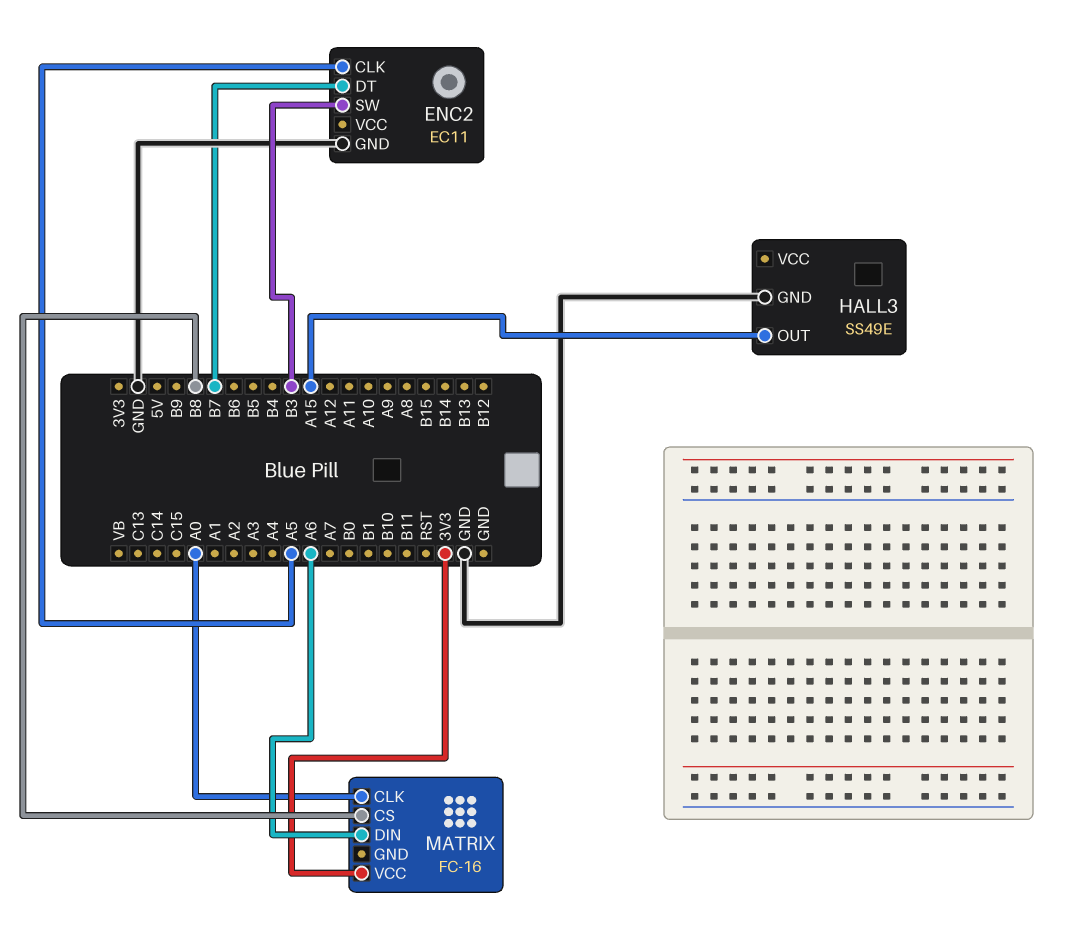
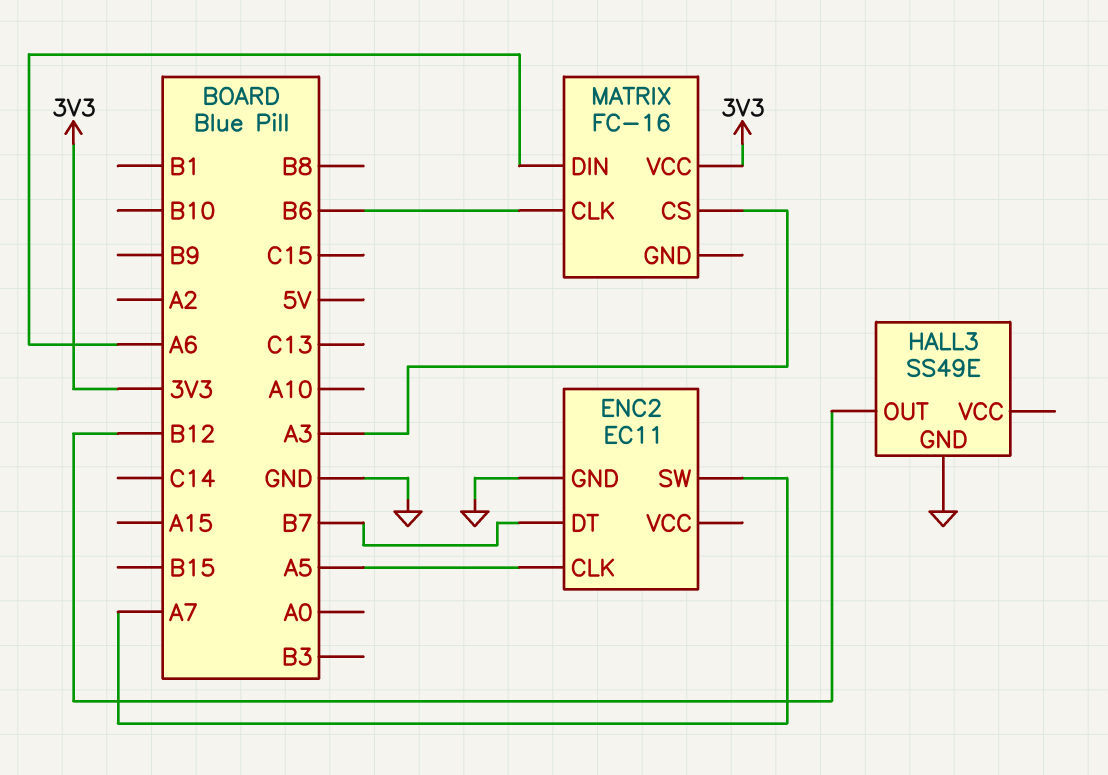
ENC2 pin SW: B3 -> A7
HALL3 pin OUT: A15 -> B12
MATRIX pin CLK: A0 -> B6
MATRIX pin CS: B8 -> A3

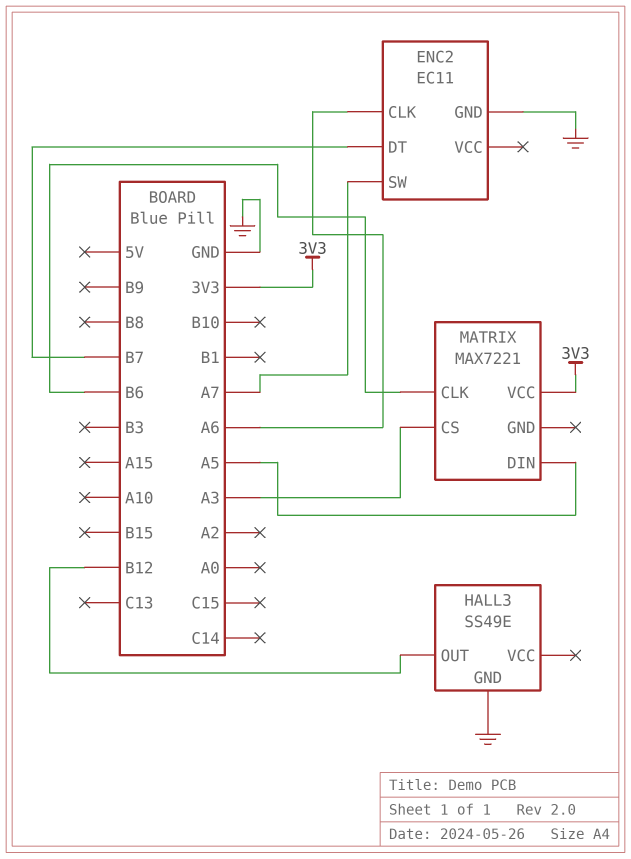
ENC2 pin CLK: A5 -> A6
MATRIX: FC-16 -> MAX7221
MATRIX pin DIN: A6 -> A5

